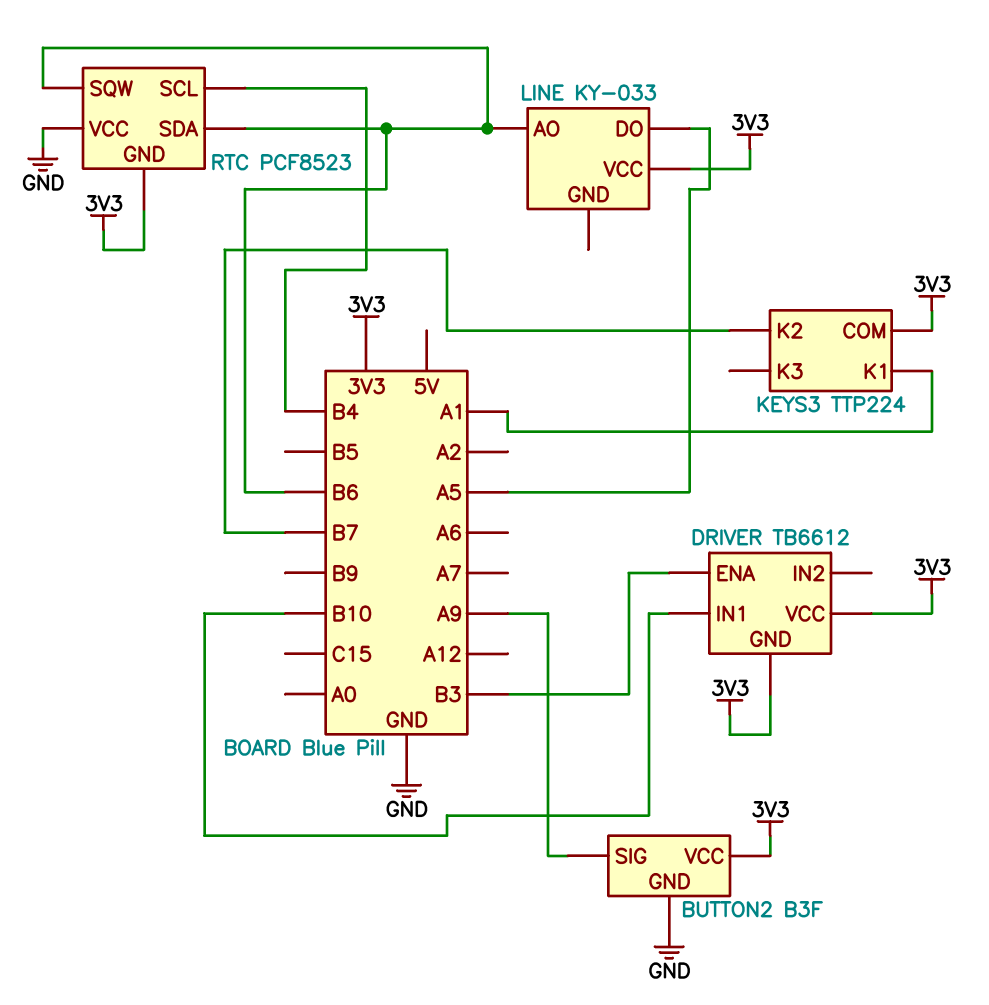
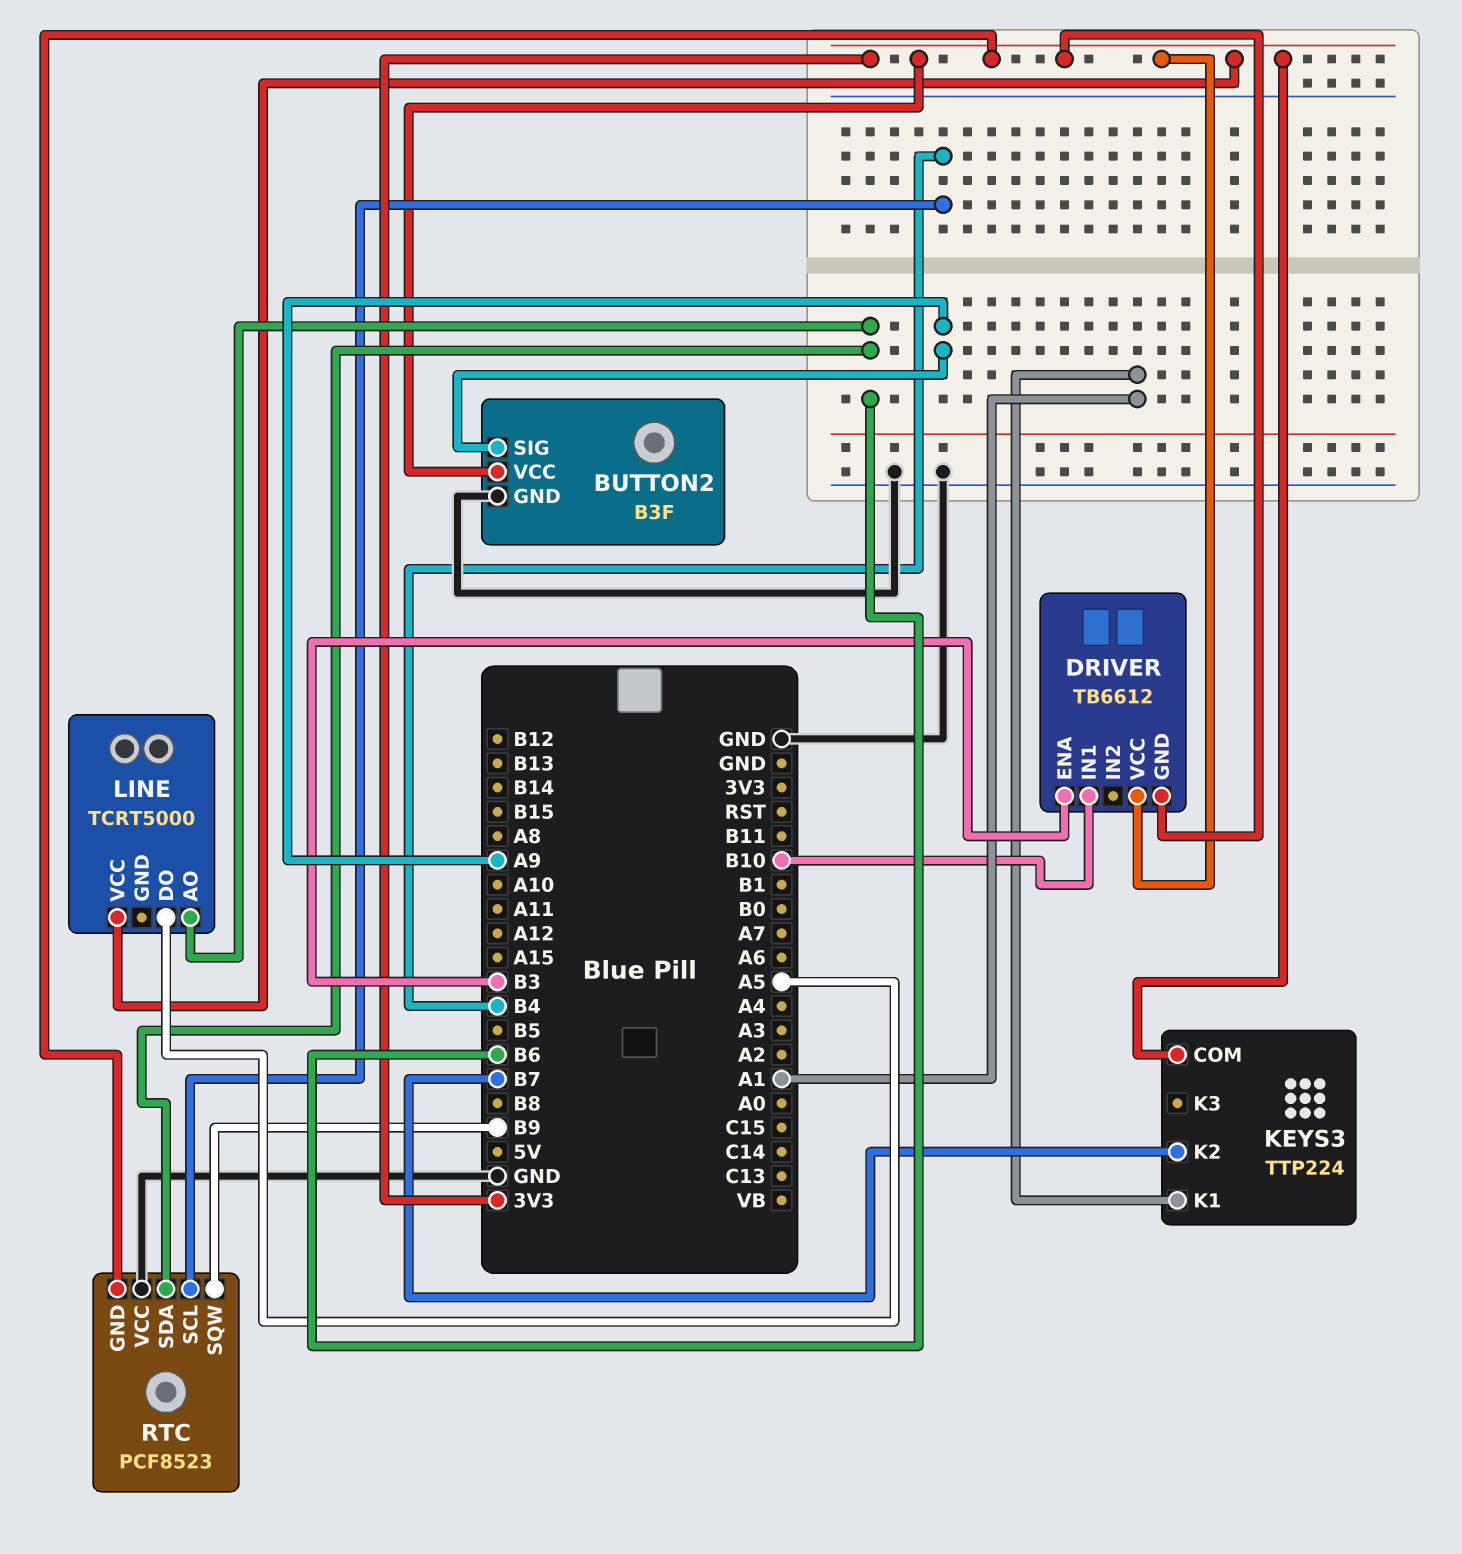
LINE: KY-033 -> TCRT5000
RTC pin SQW: B6 -> B9

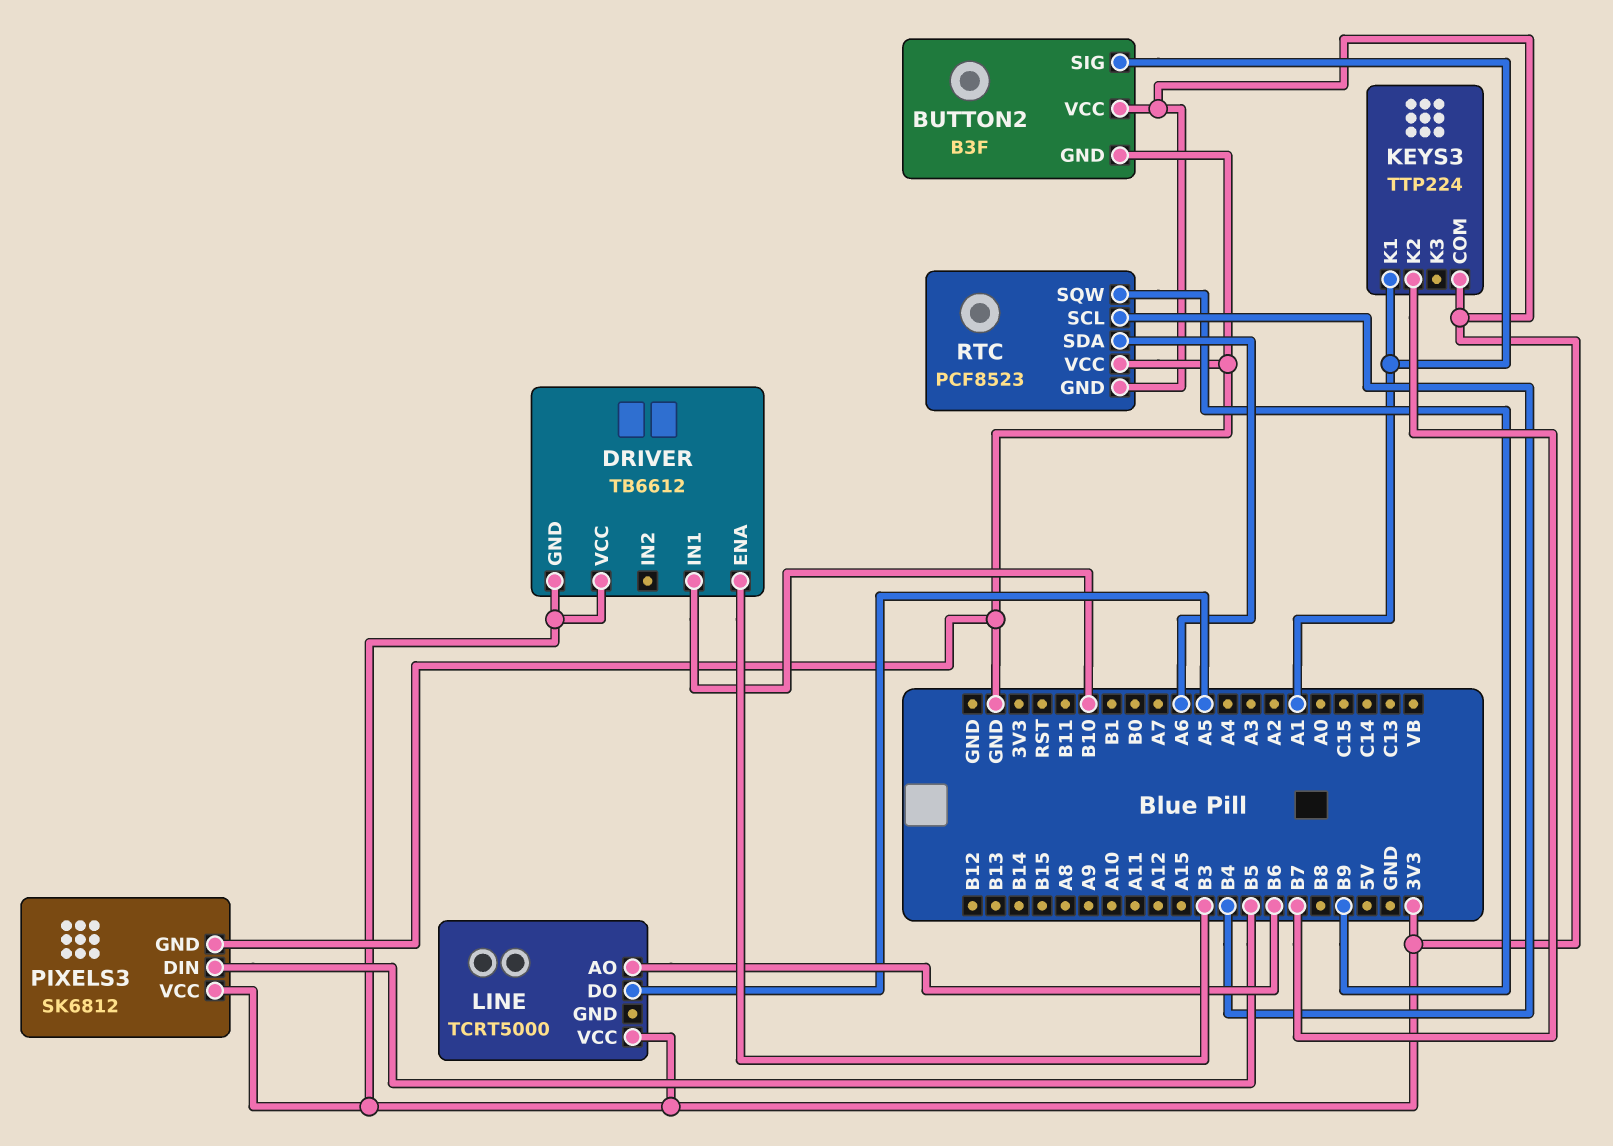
BUTTON2 pin SIG: A9 -> A1
PIXELS3: none -> SK6812
PIXELS3 pin DIN: none -> B5
PIXELS3 pin GND: none -> GND
PIXELS3 pin VCC: none -> 3V3
RTC pin SDA: B6 -> A6

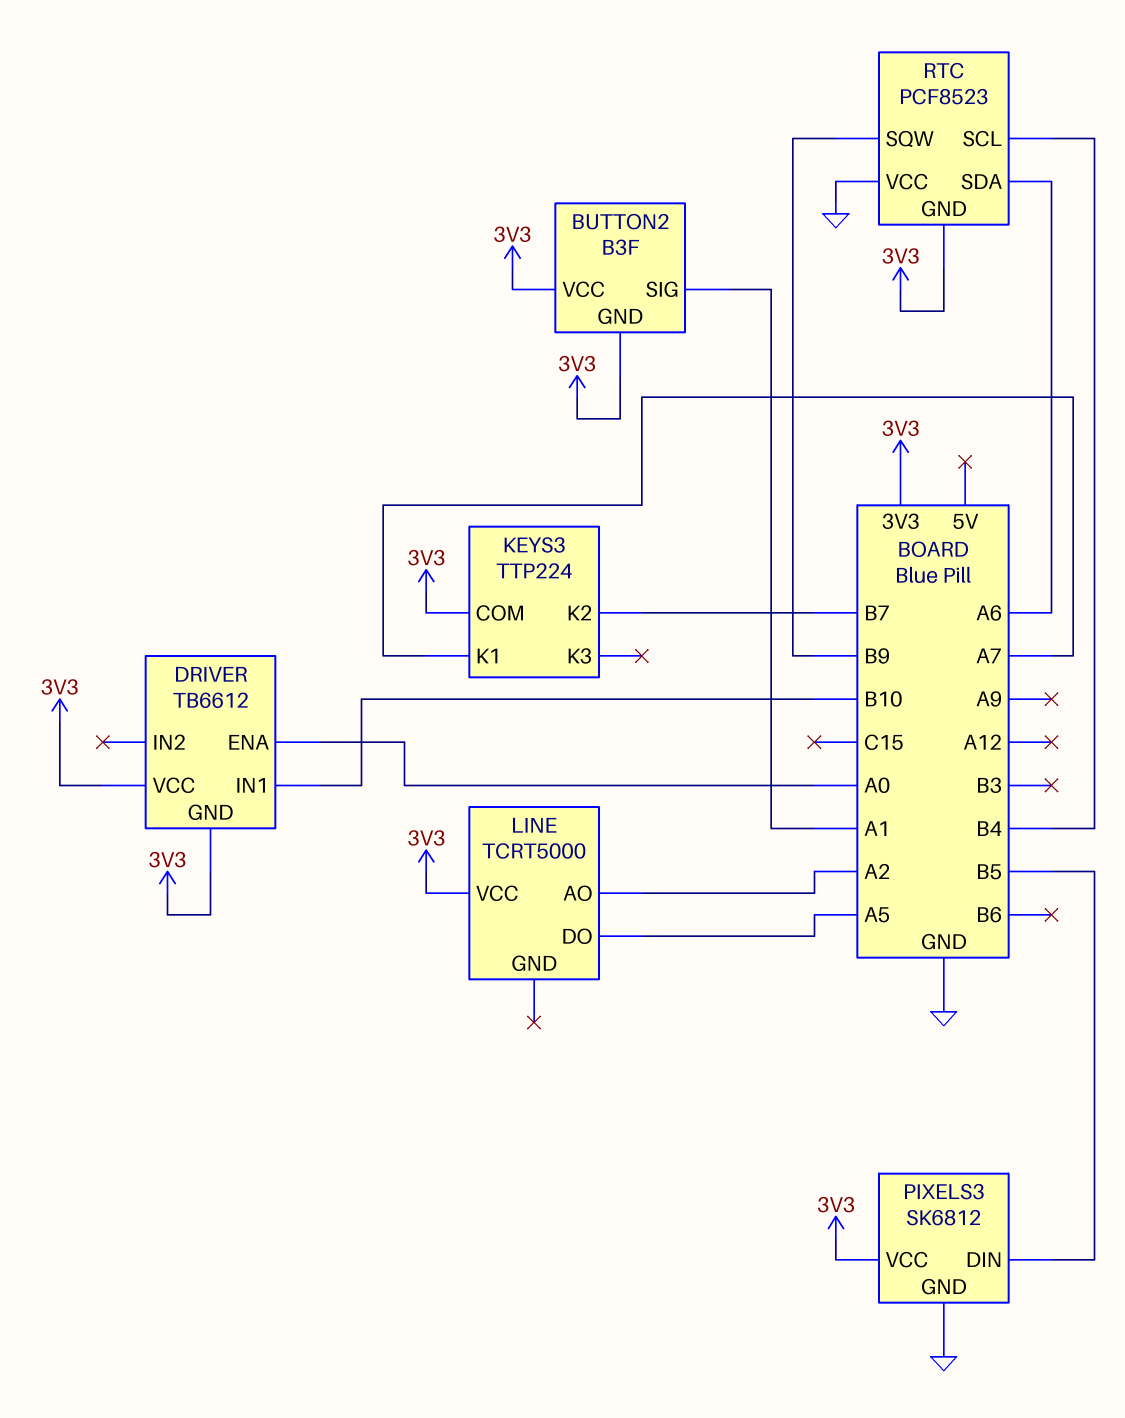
BUTTON2 pin GND: GND -> 3V3
DRIVER pin ENA: B3 -> A0
KEYS3 pin K1: A1 -> A7
LINE pin AO: B6 -> A2

